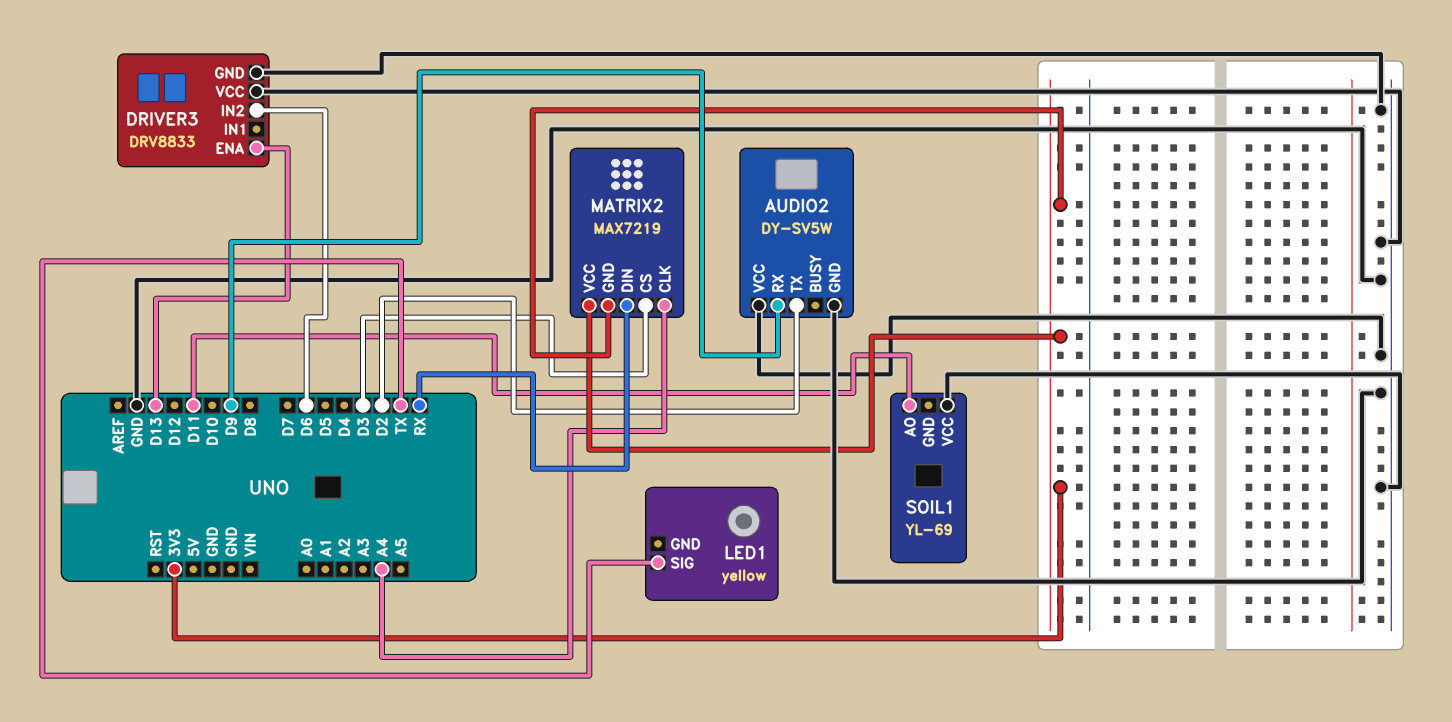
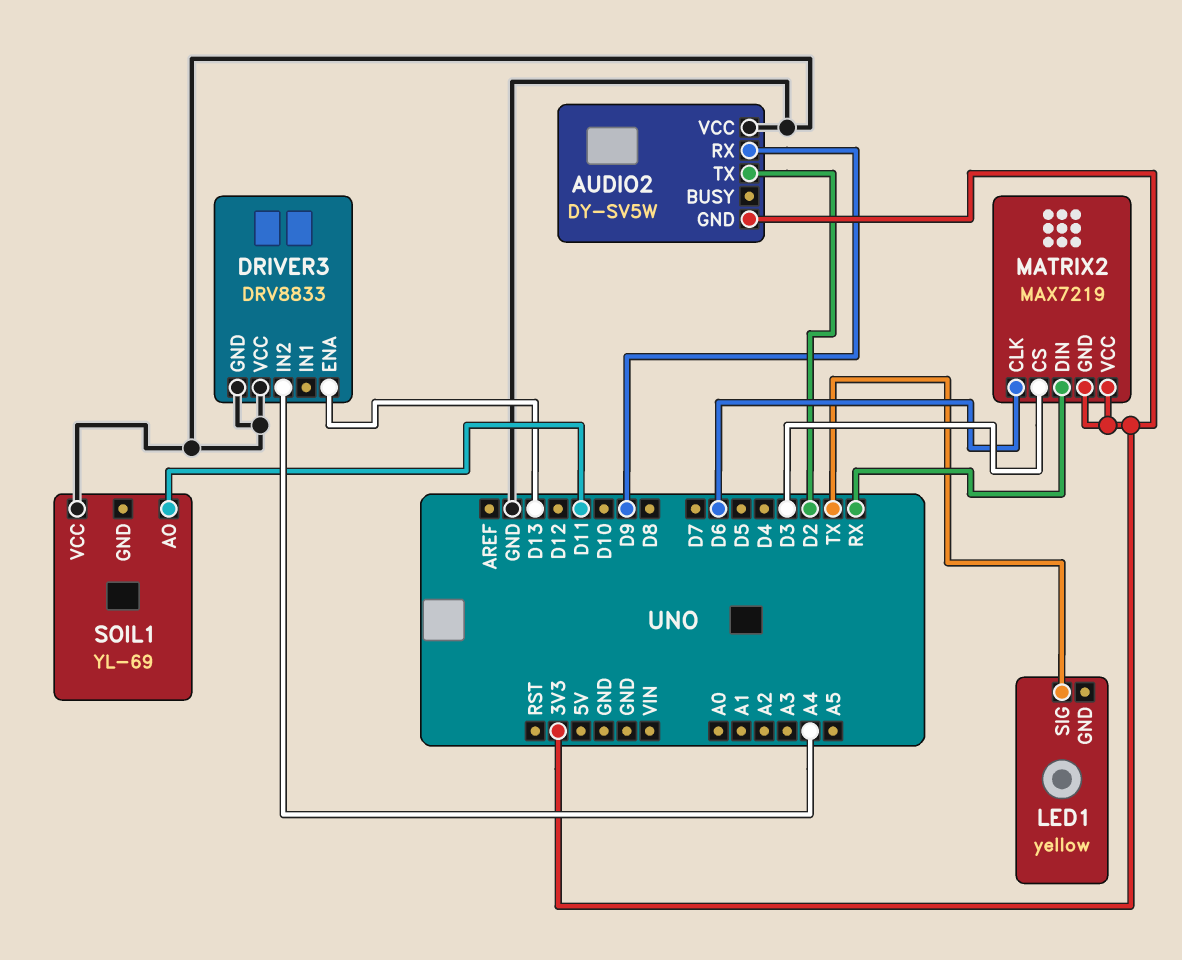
AUDIO2 pin GND: GND -> 3V3
DRIVER3 pin IN2: D6 -> A4
MATRIX2 pin CLK: A4 -> D6

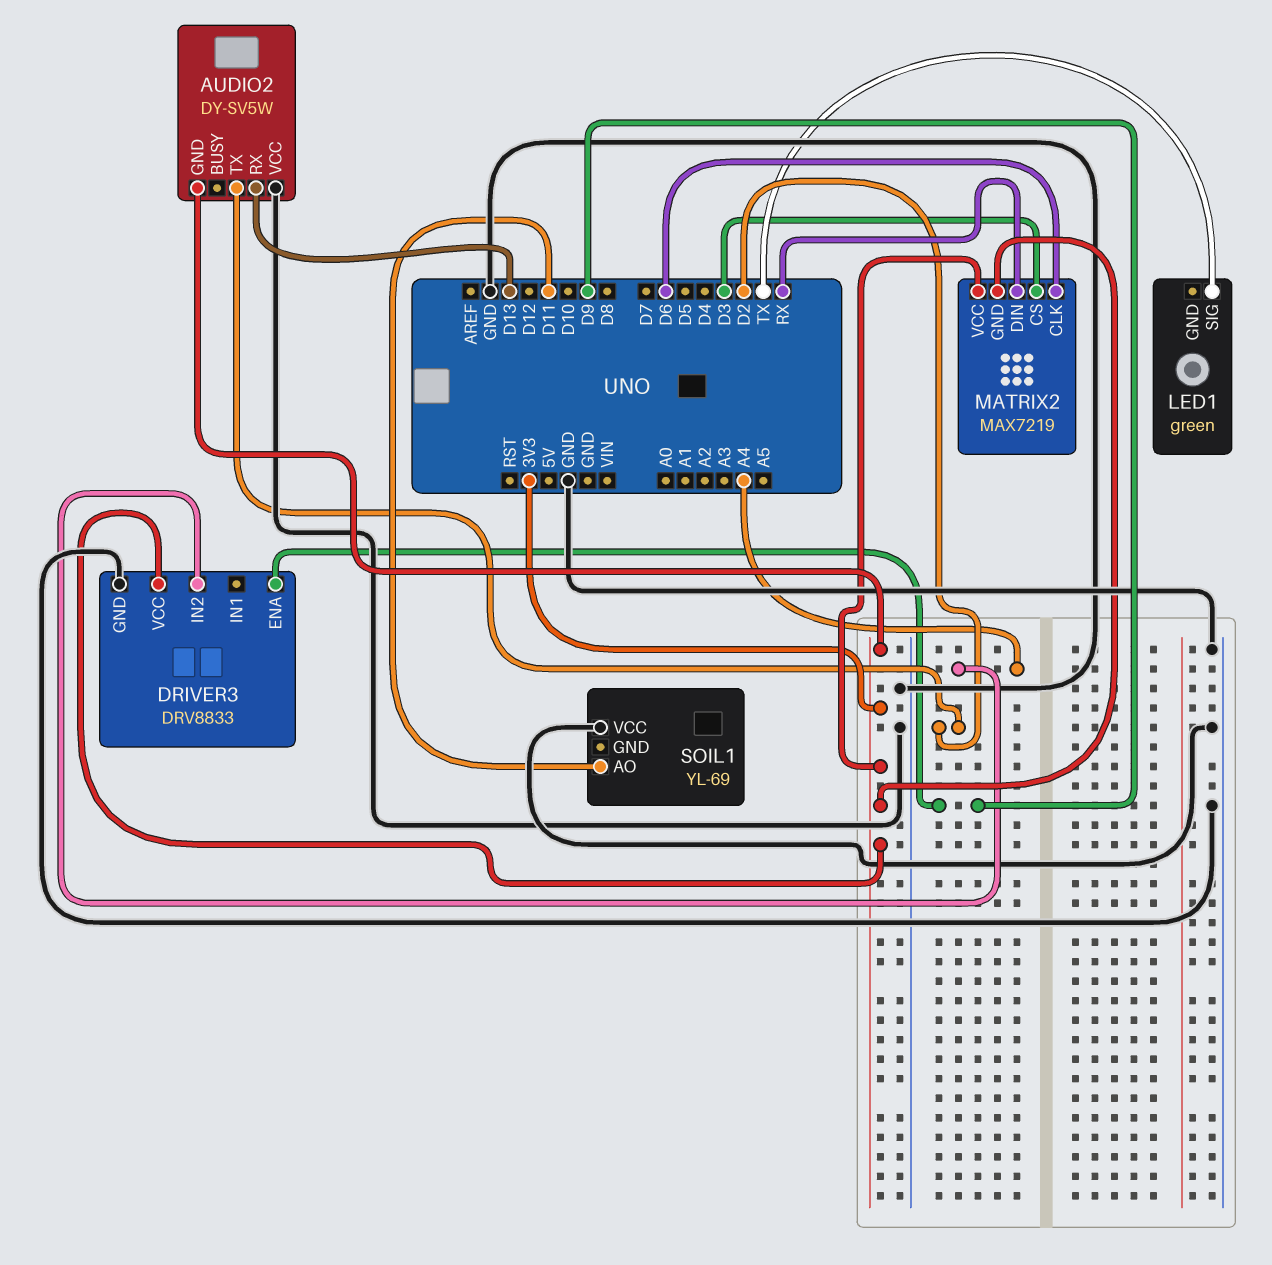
AUDIO2 pin RX: D9 -> D13
DRIVER3 pin ENA: D13 -> D9
DRIVER3 pin VCC: GND -> 3V3
LED1: yellow -> green

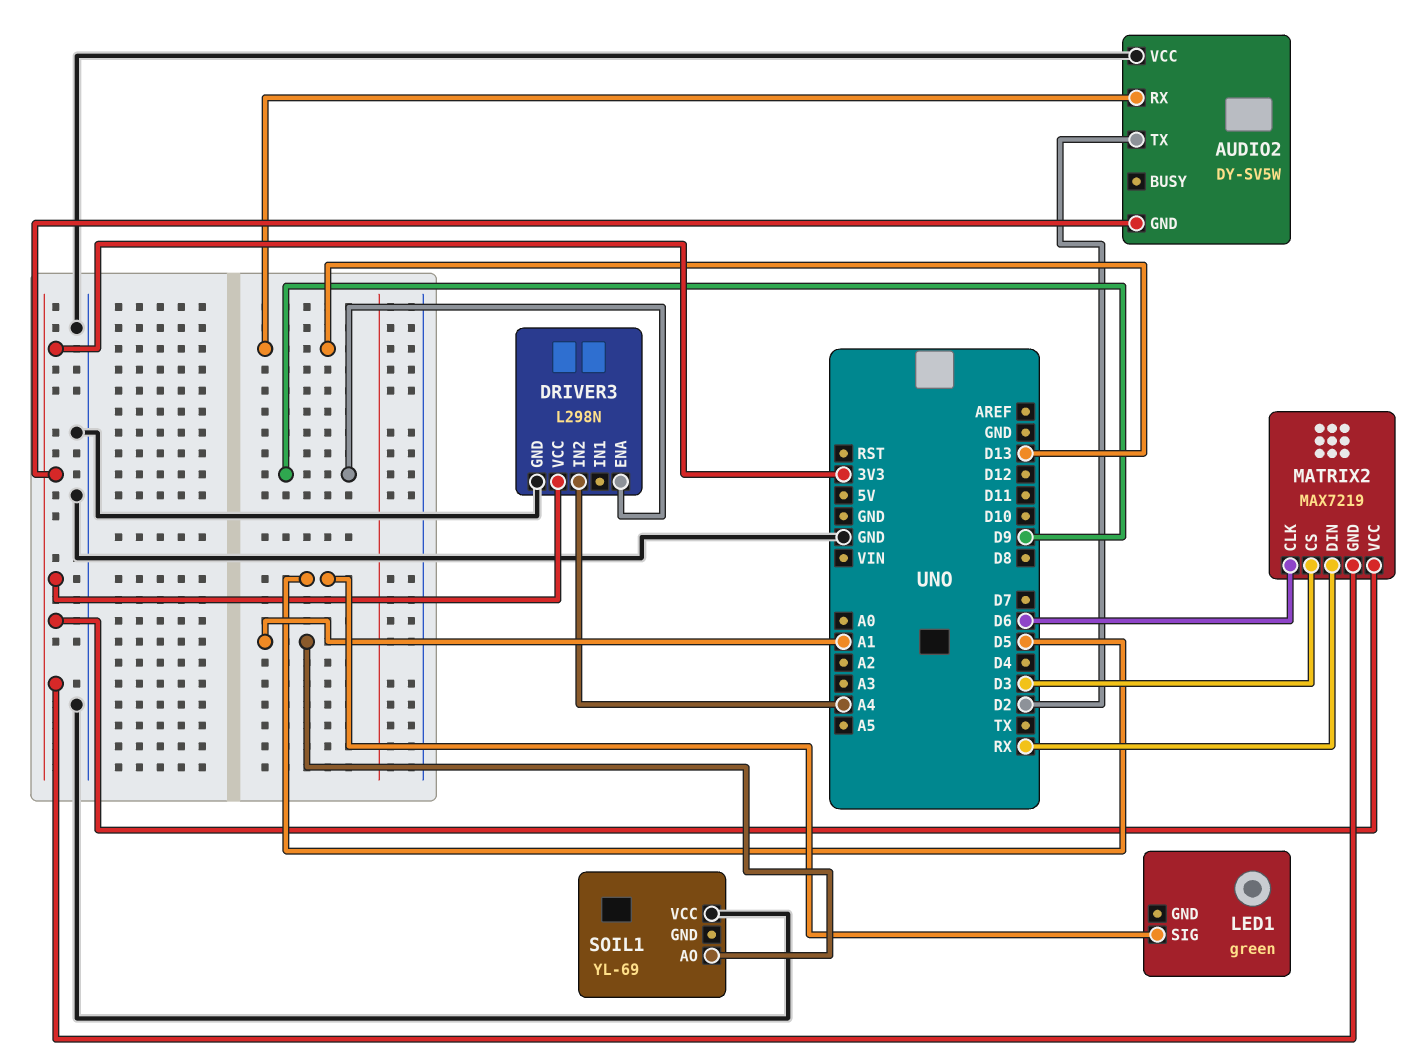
DRIVER3: DRV8833 -> L298N
LED1 pin SIG: TX -> D5
SOIL1 pin AO: D11 -> A1

